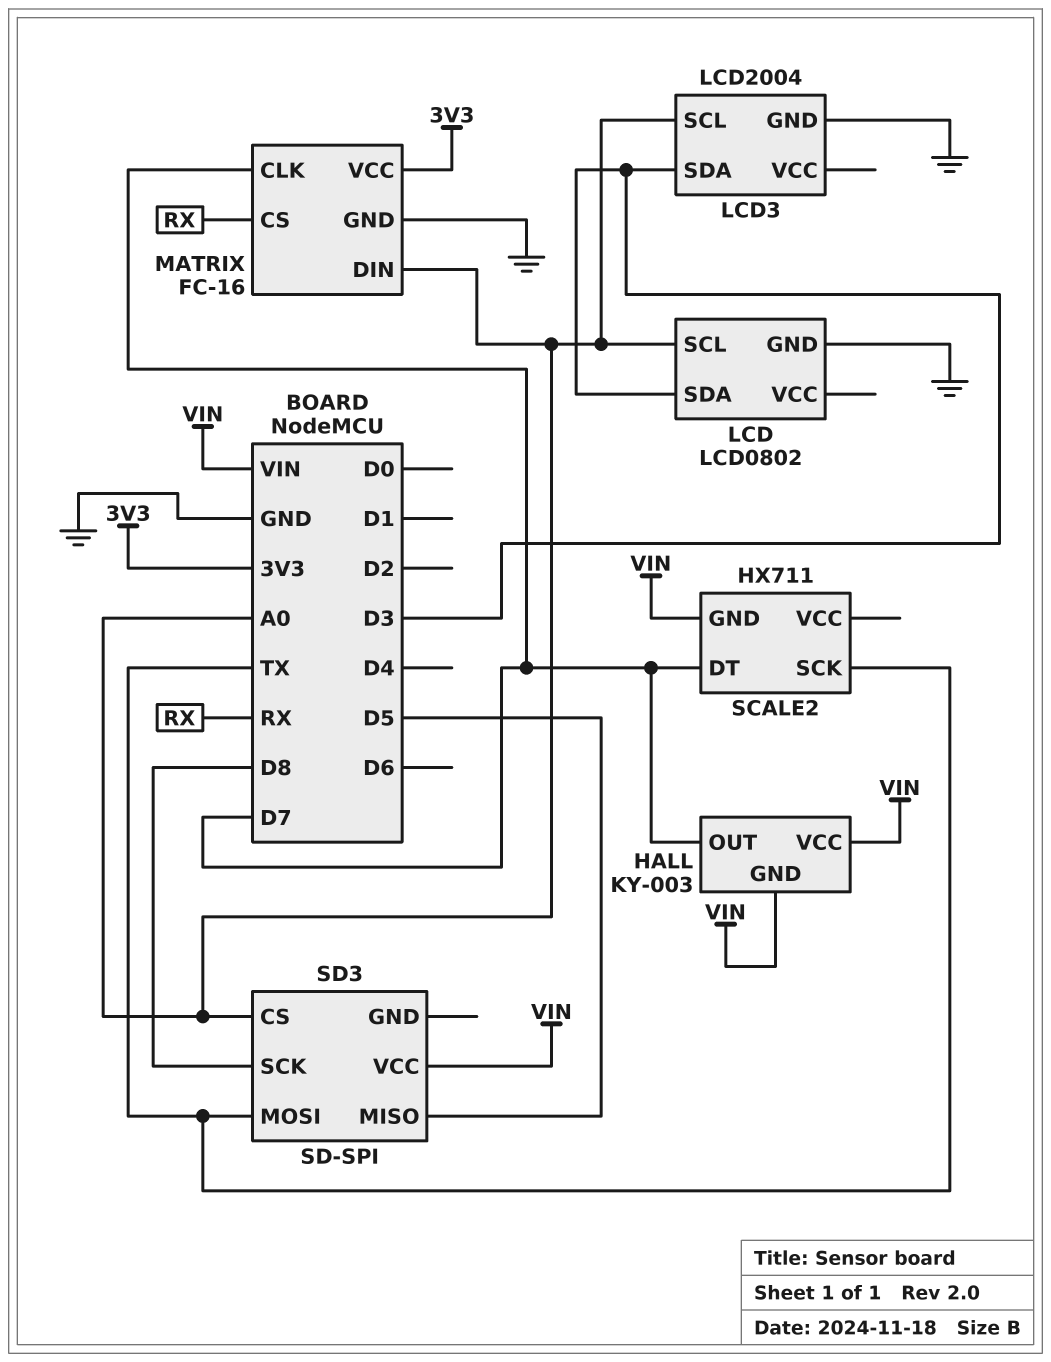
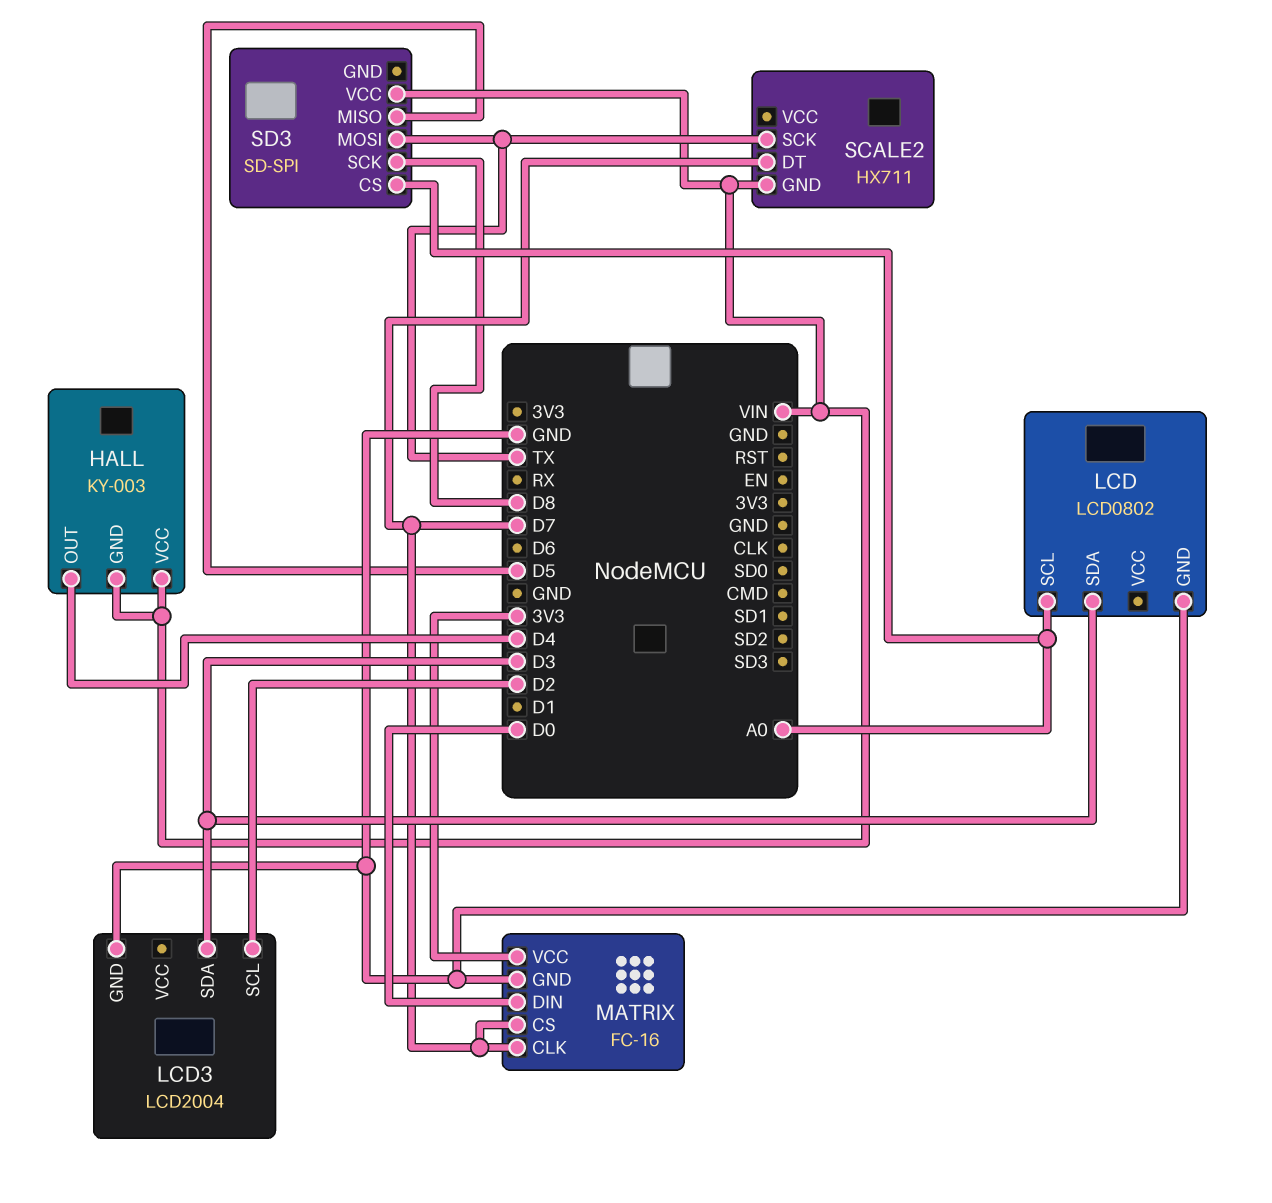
HALL pin OUT: D7 -> D4
LCD3 pin SCL: A0 -> D2
MATRIX pin CS: RX -> D7
MATRIX pin DIN: A0 -> D0

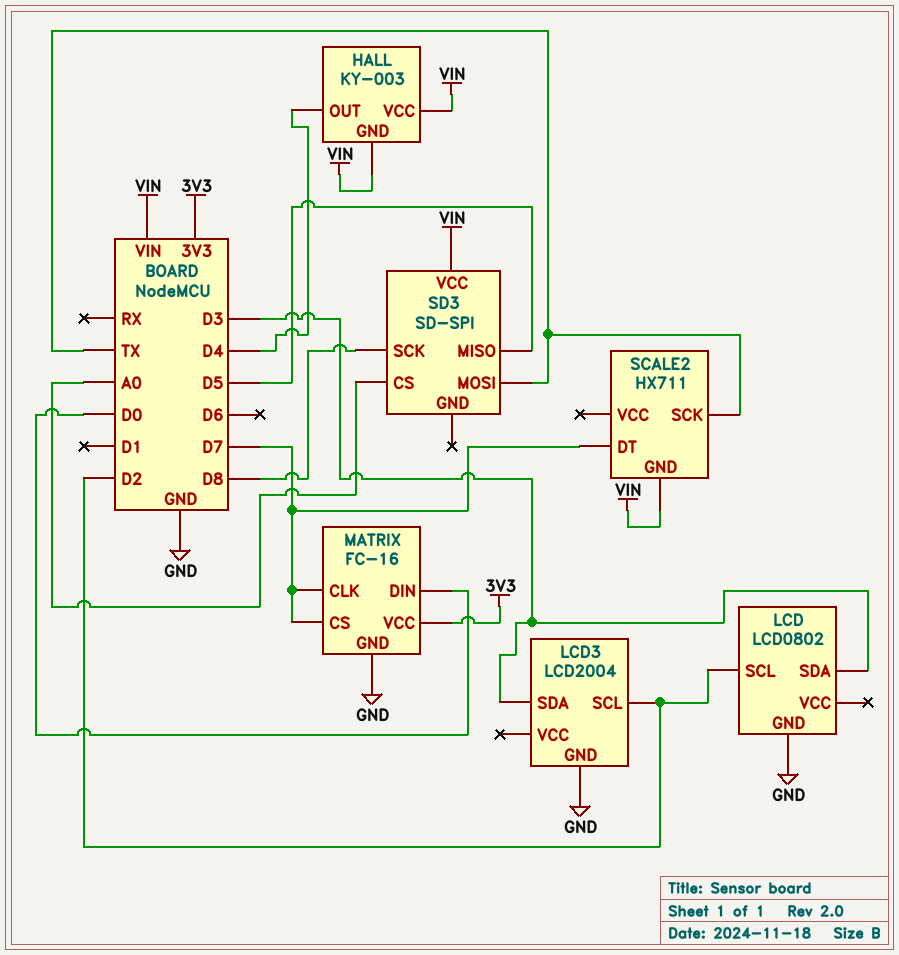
LCD pin SCL: A0 -> D2

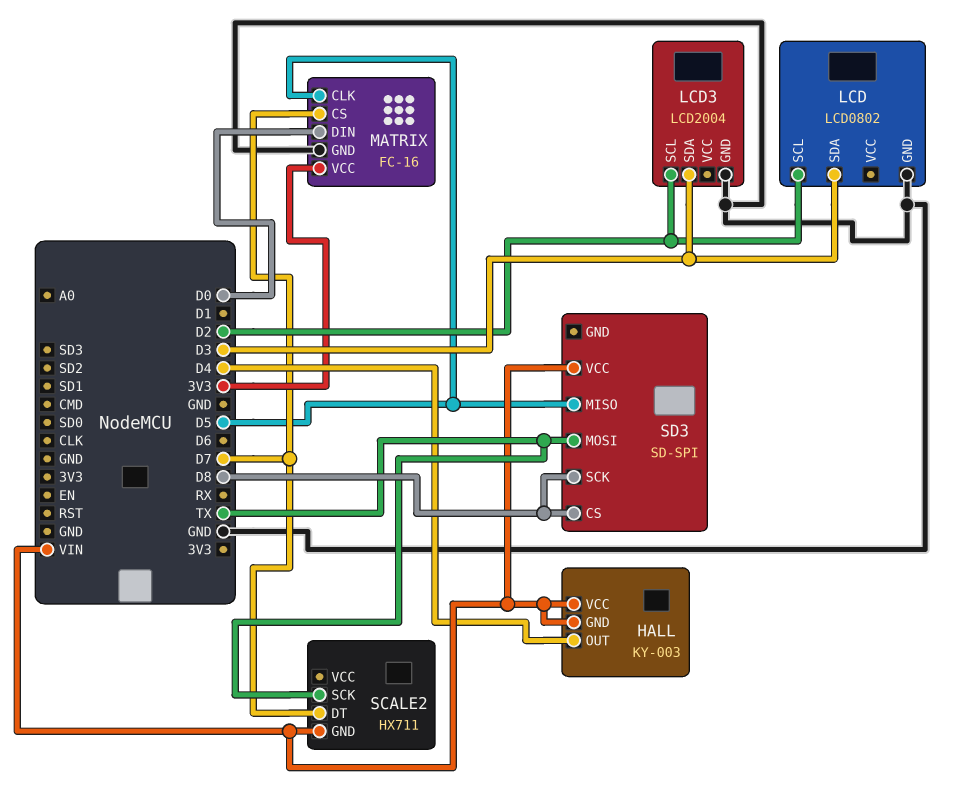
MATRIX pin CLK: D7 -> D5
SD3 pin CS: A0 -> D8

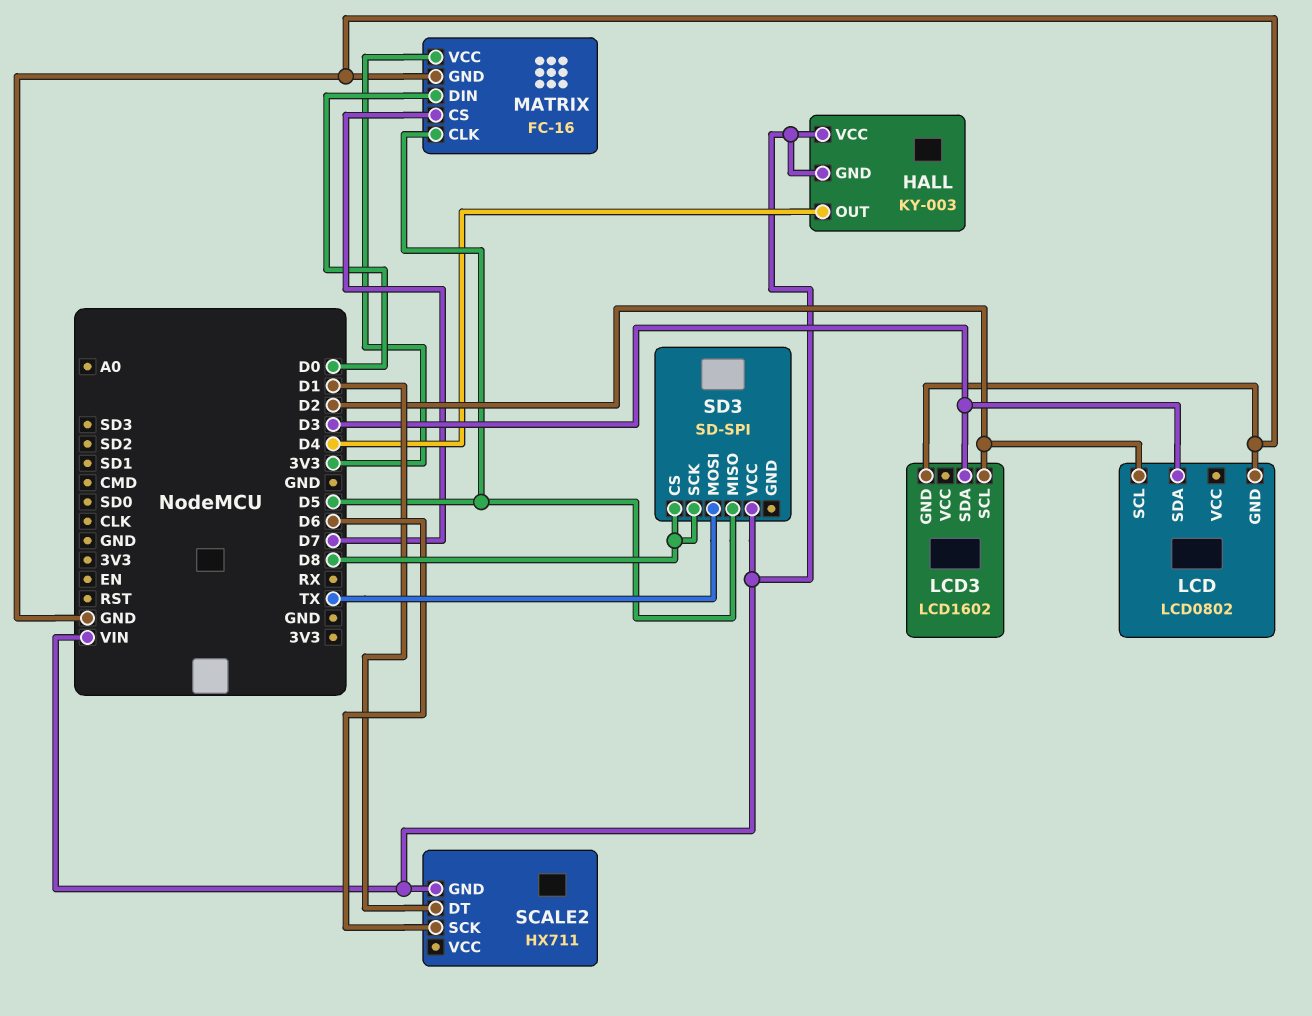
LCD3: LCD2004 -> LCD1602
SCALE2 pin DT: D7 -> D1
SCALE2 pin SCK: TX -> D6

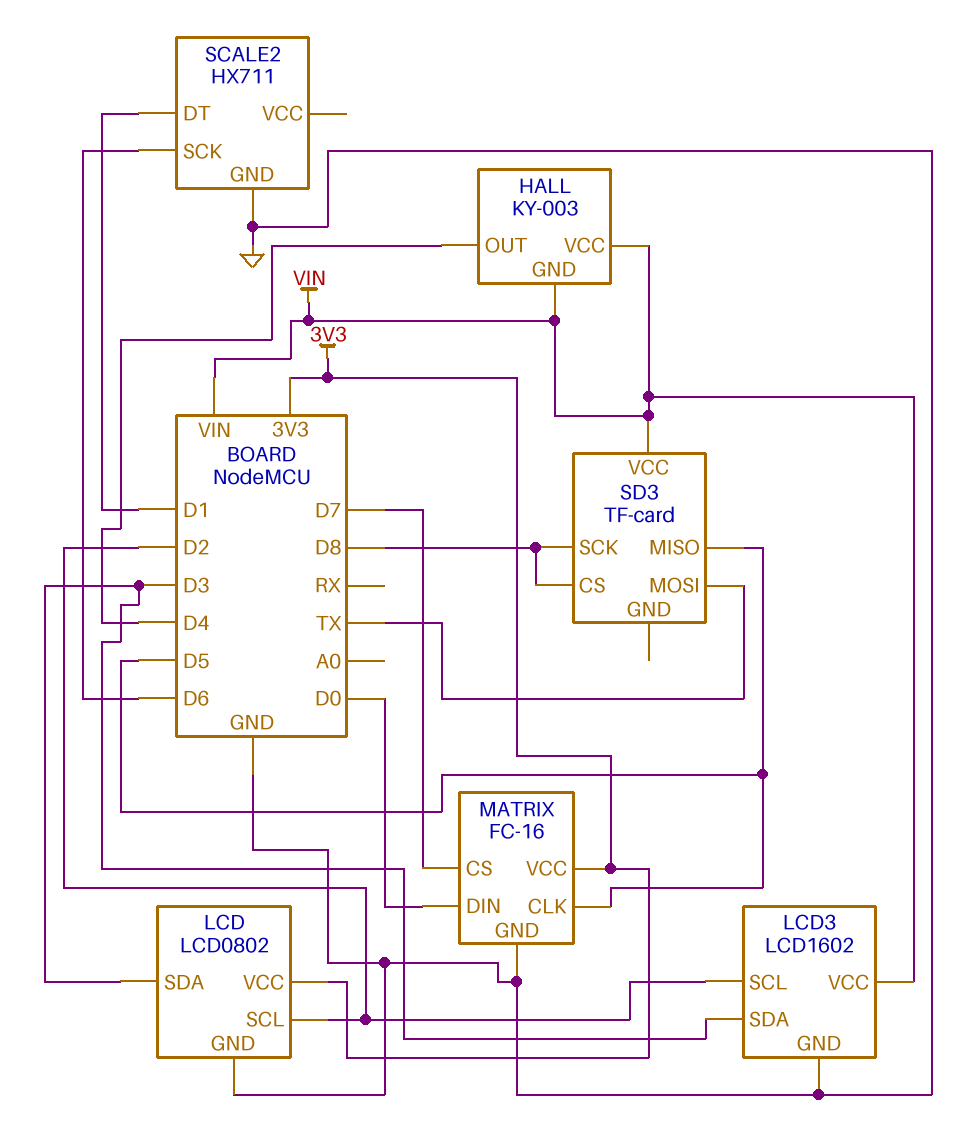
LCD pin VCC: none -> 3V3
LCD3 pin VCC: none -> VIN
SCALE2 pin GND: VIN -> GND
SD3: SD-SPI -> TF-card

